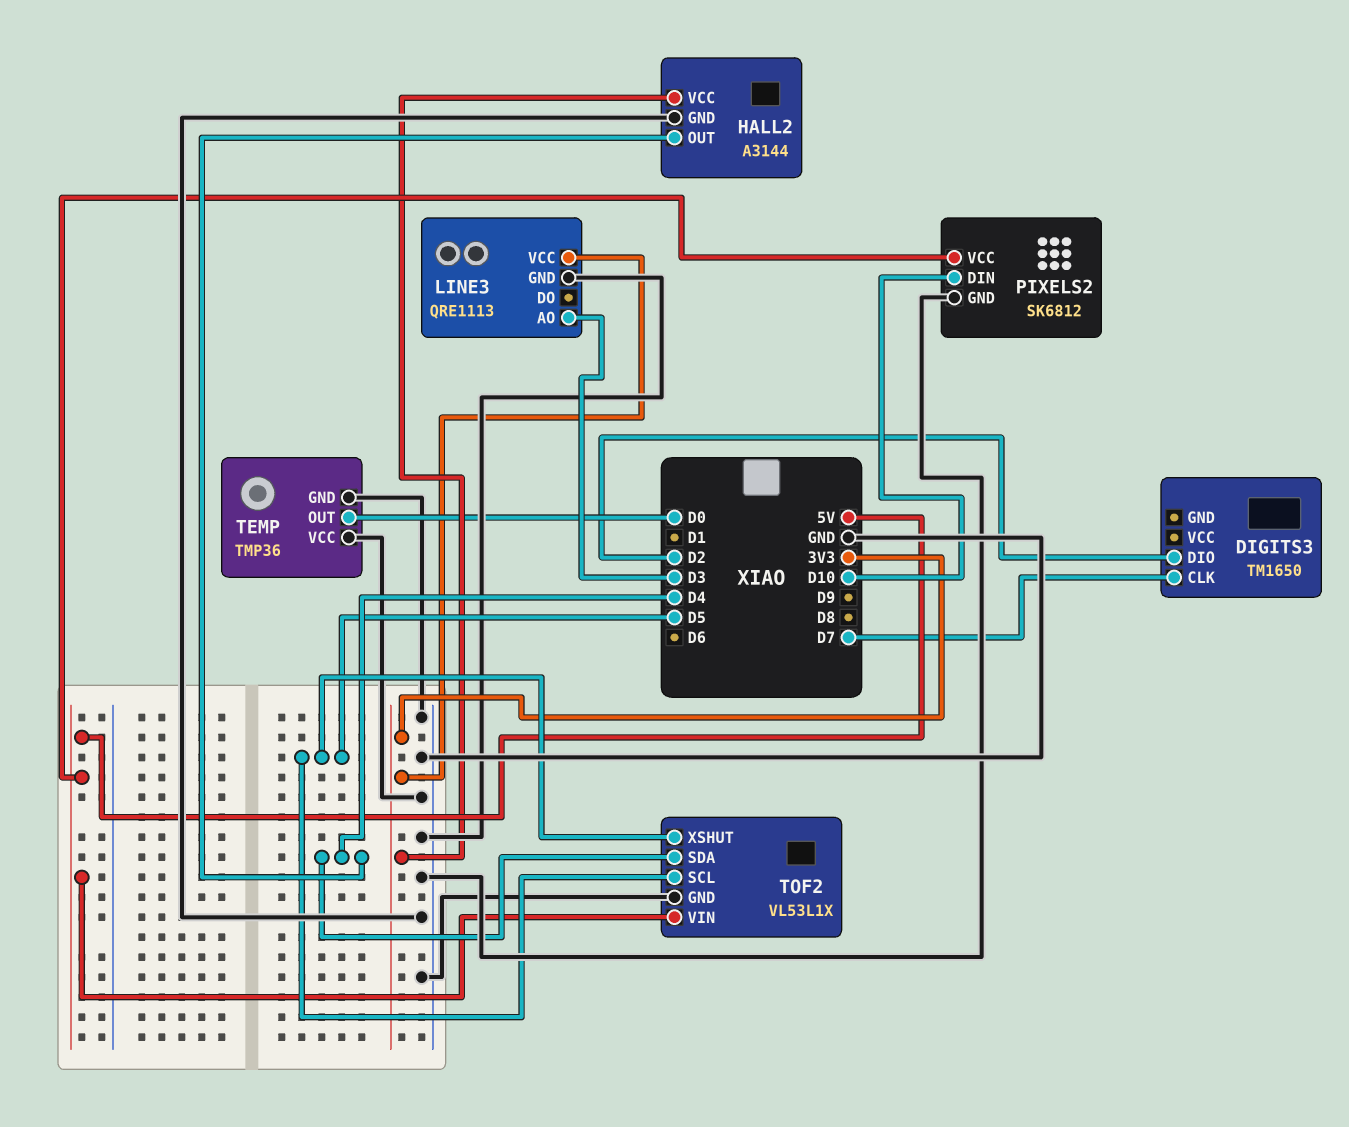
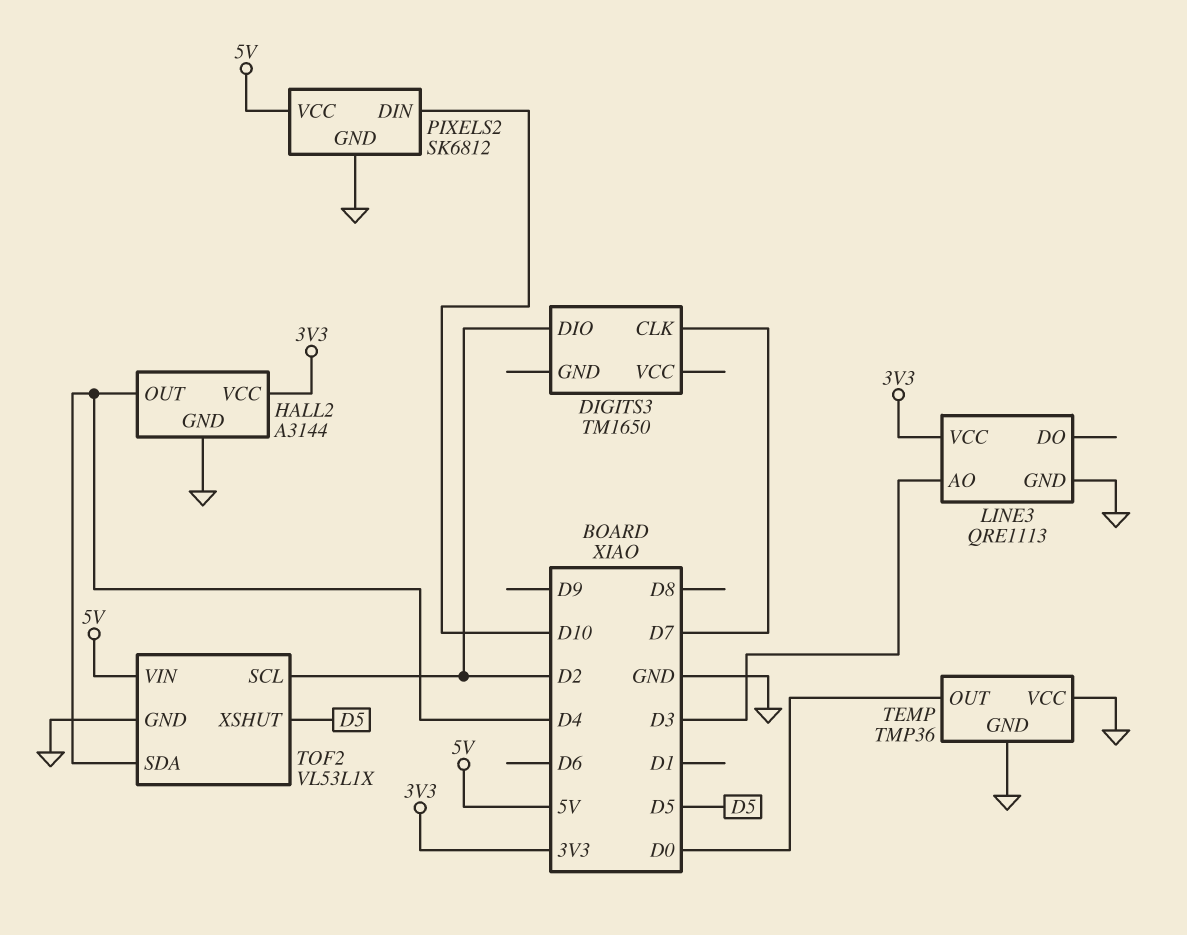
TOF2 pin SCL: D5 -> D2

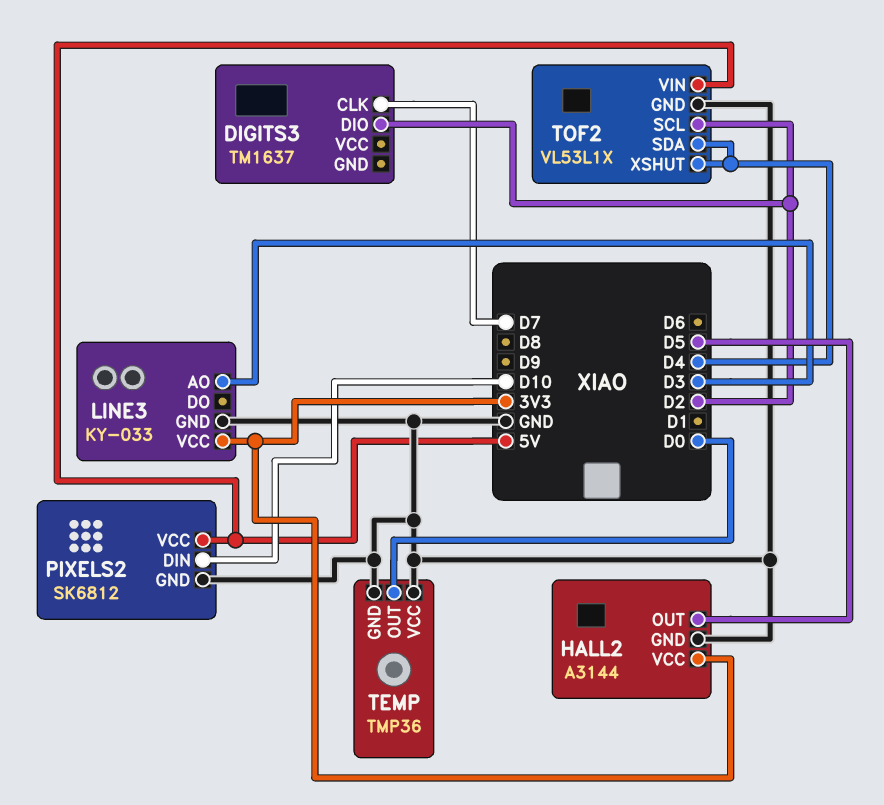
DIGITS3: TM1650 -> TM1637
HALL2 pin OUT: D4 -> D5
LINE3: QRE1113 -> KY-033
TOF2 pin XSHUT: D5 -> D4

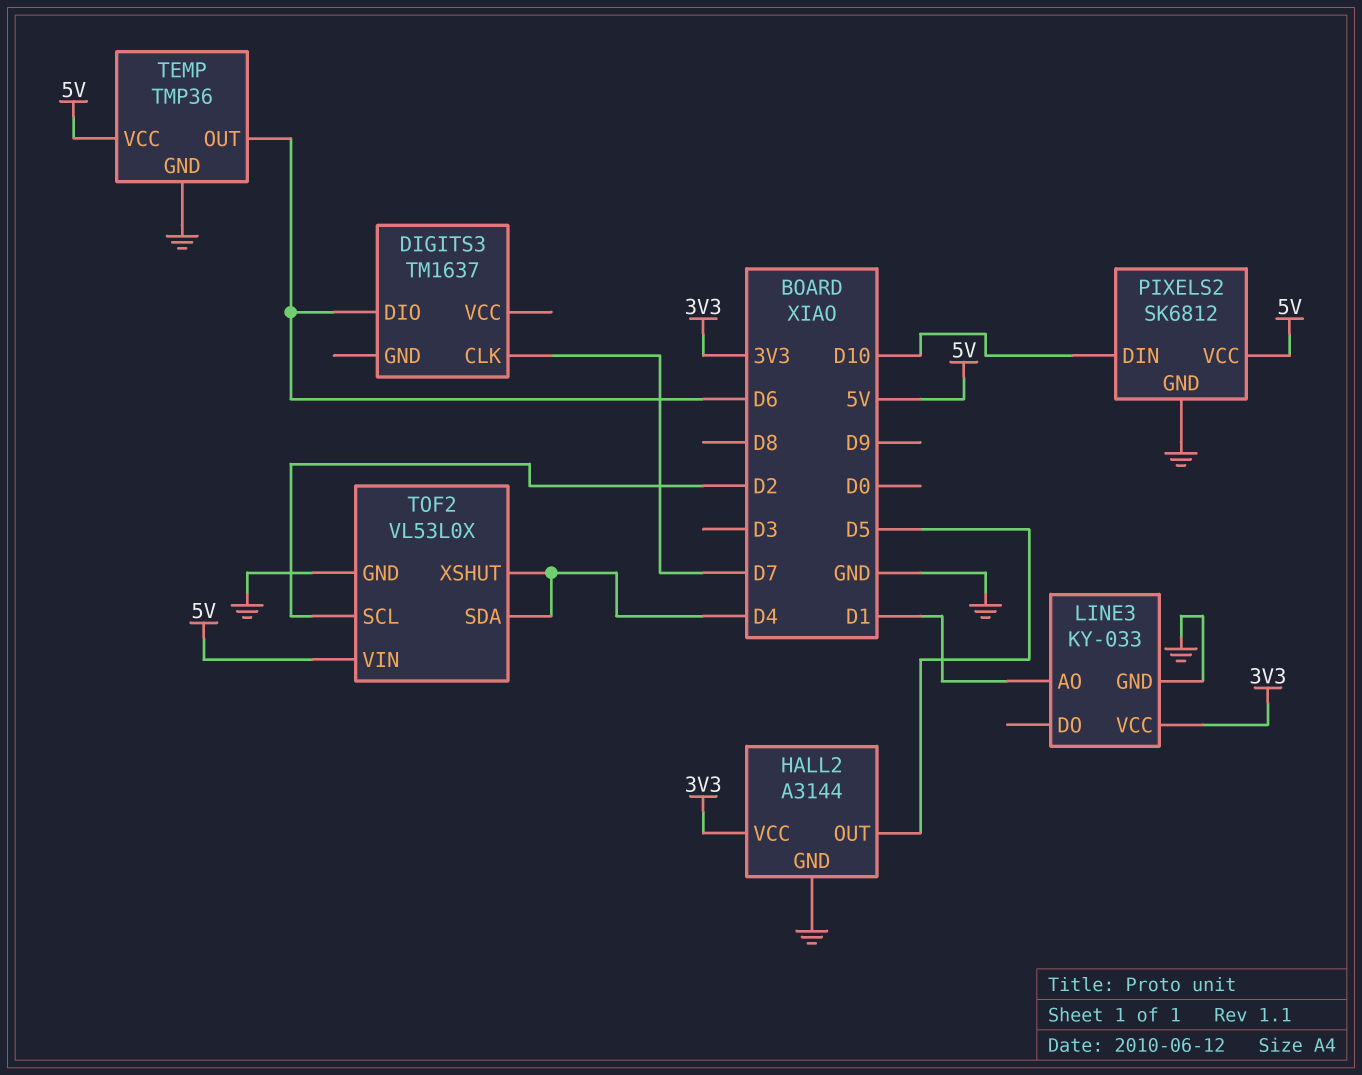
DIGITS3 pin DIO: D2 -> D6
LINE3 pin AO: D3 -> D1
TEMP pin OUT: D0 -> D6
TEMP pin VCC: GND -> 5V
TOF2: VL53L1X -> VL53L0X

